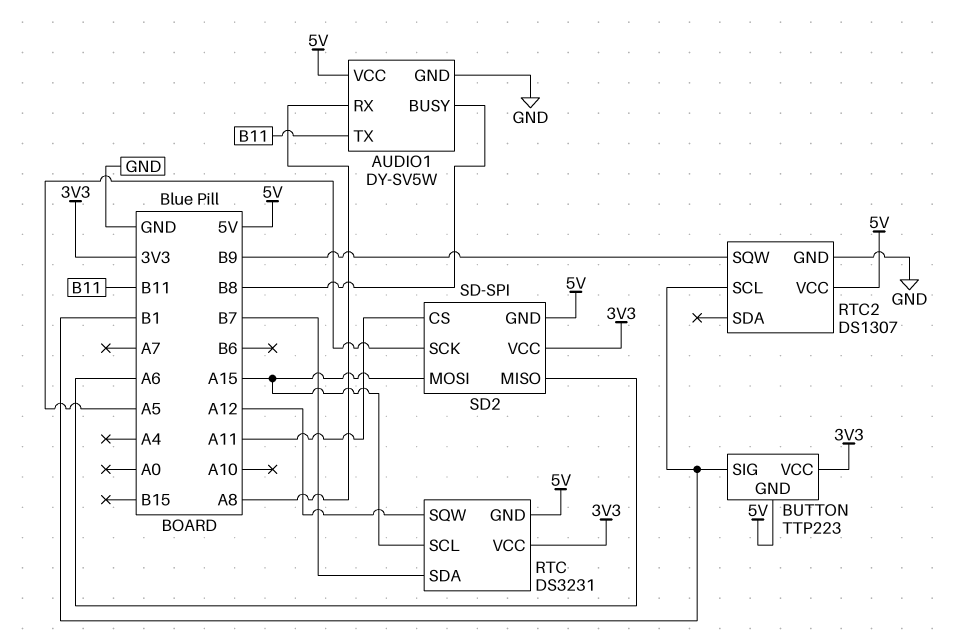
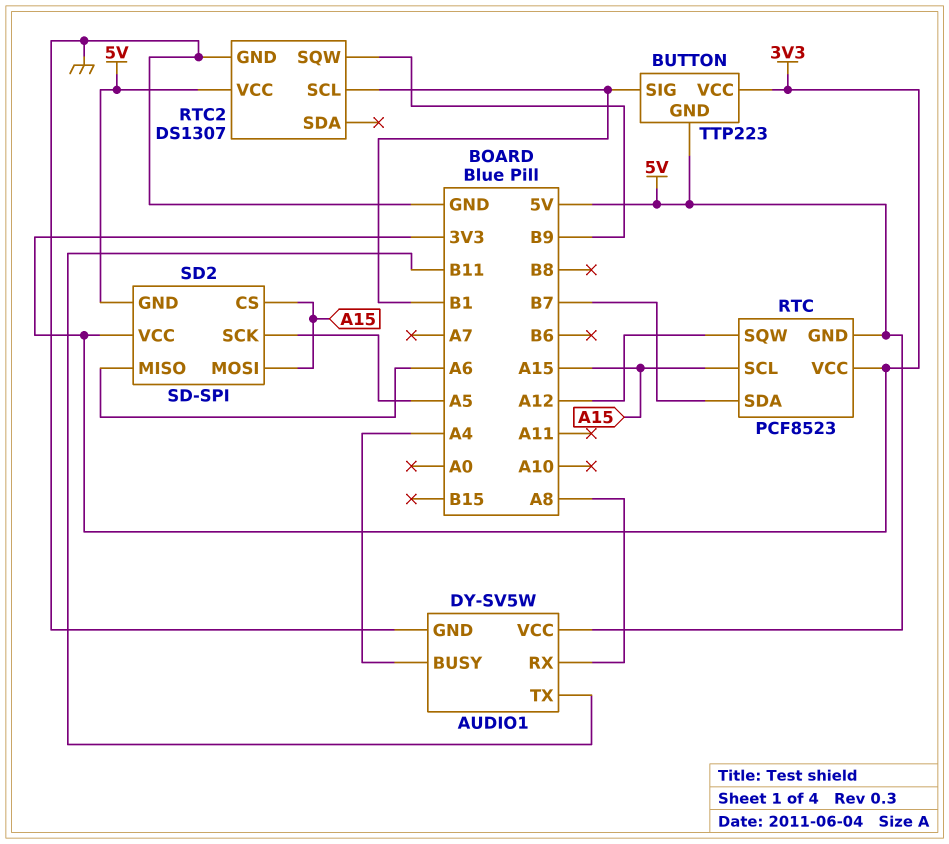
AUDIO1 pin BUSY: B8 -> A4
RTC: DS3231 -> PCF8523
SD2 pin CS: A11 -> A15

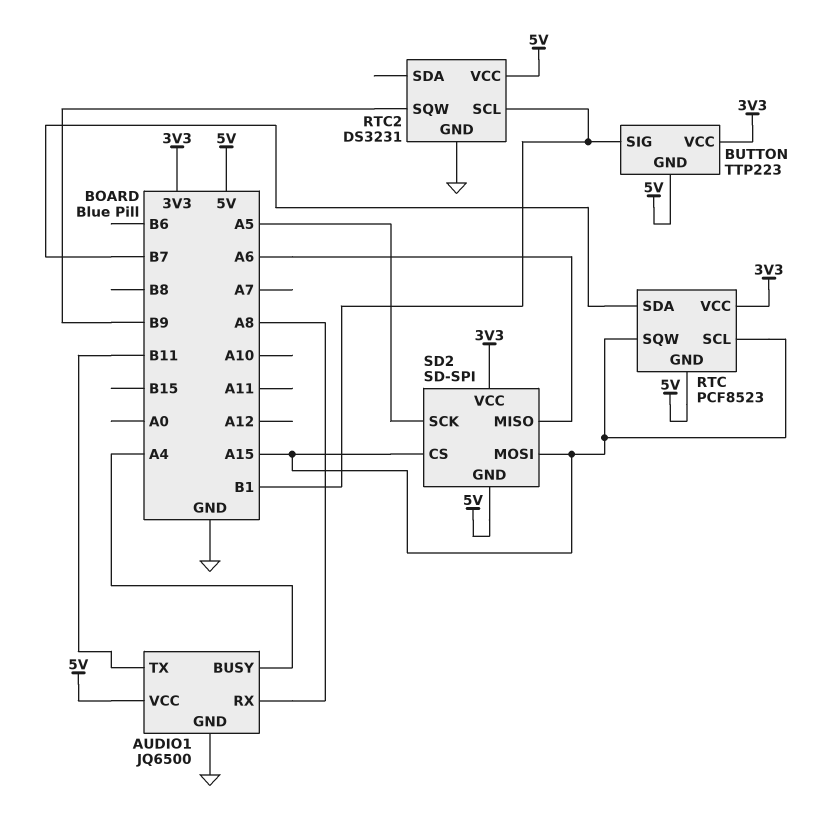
AUDIO1: DY-SV5W -> JQ6500
RTC pin SQW: A12 -> A15
RTC2: DS1307 -> DS3231

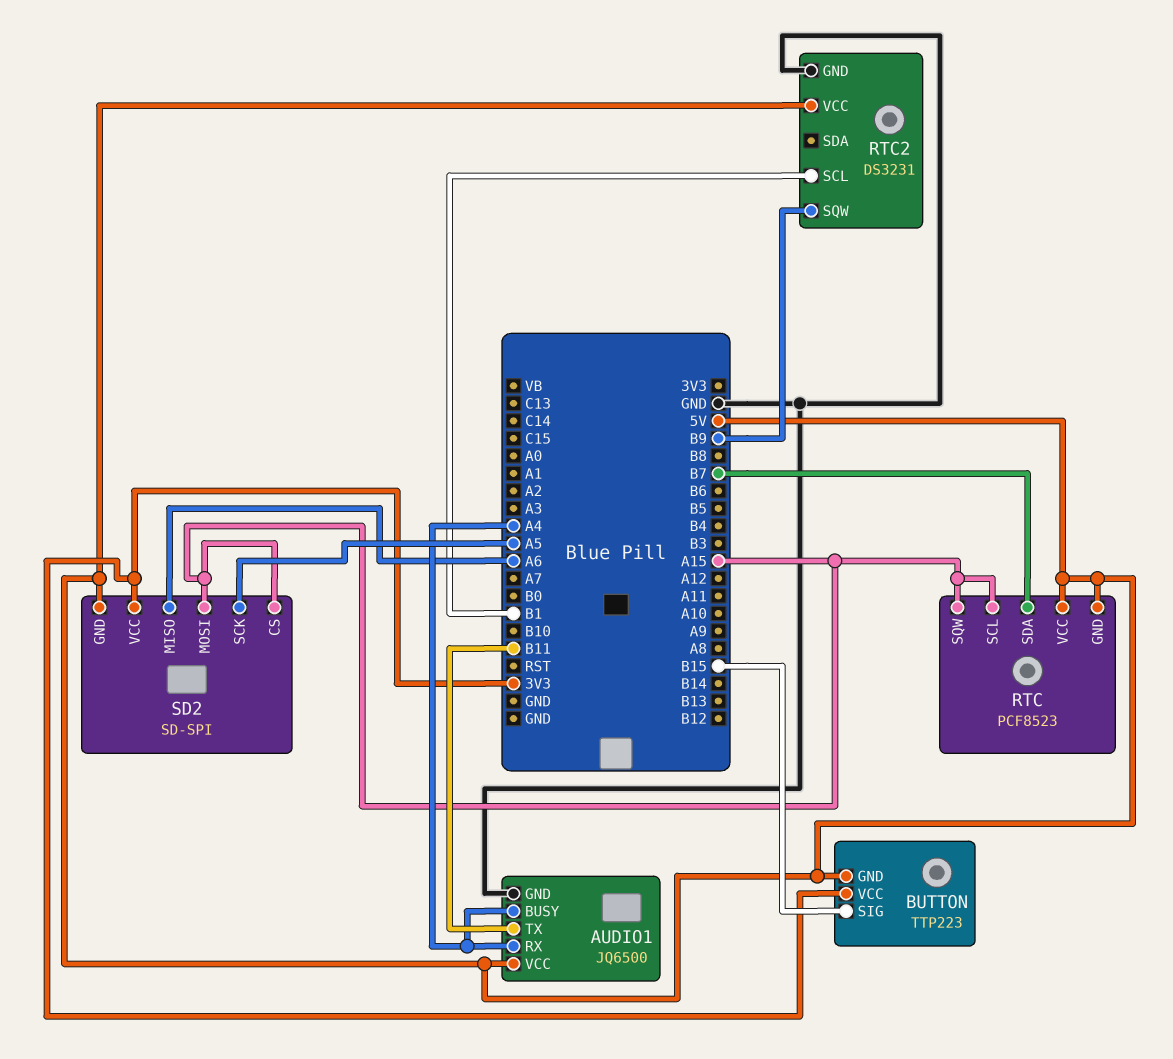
AUDIO1 pin RX: A8 -> A4
BUTTON pin SIG: B1 -> B15
RTC pin VCC: 3V3 -> 5V

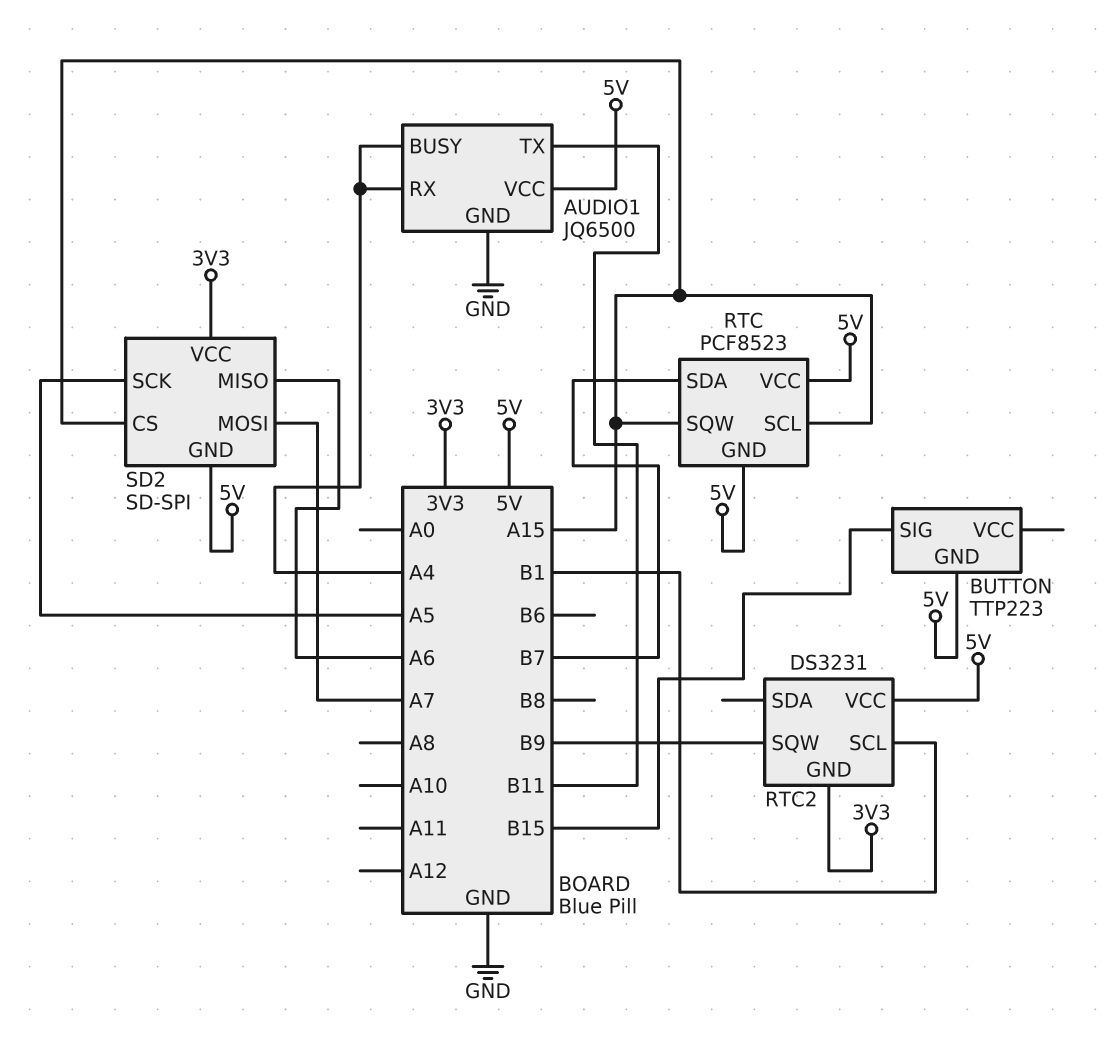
BUTTON pin VCC: 3V3 -> none
RTC2 pin GND: GND -> 3V3
SD2 pin MOSI: A15 -> A7

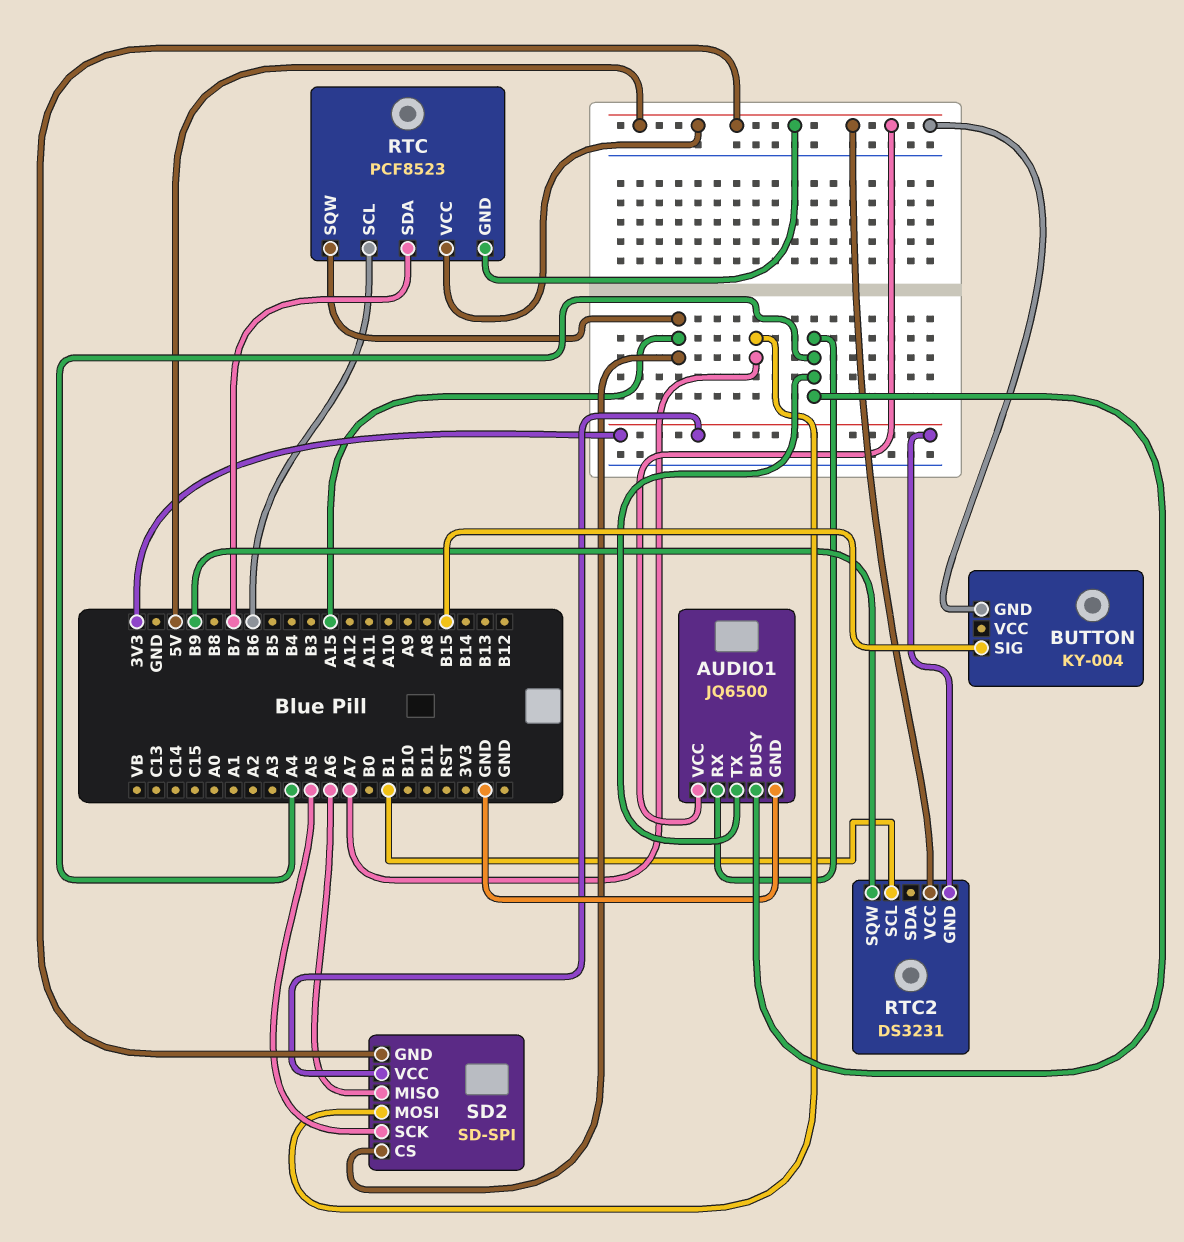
AUDIO1 pin TX: B11 -> A4
BUTTON: TTP223 -> KY-004
RTC pin SCL: A15 -> B6

